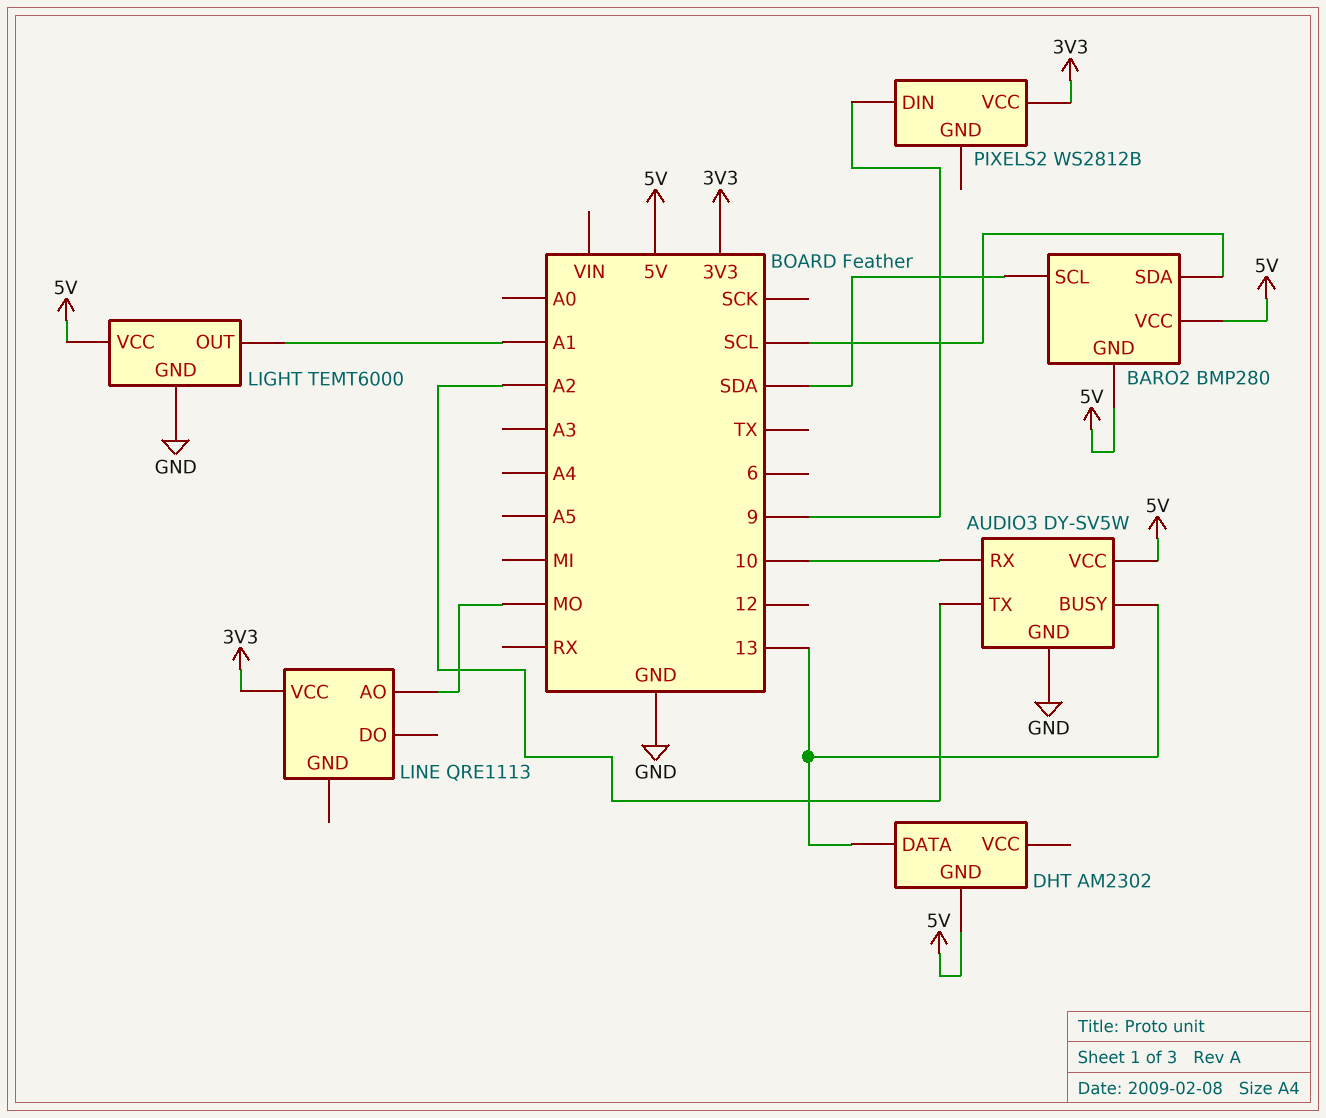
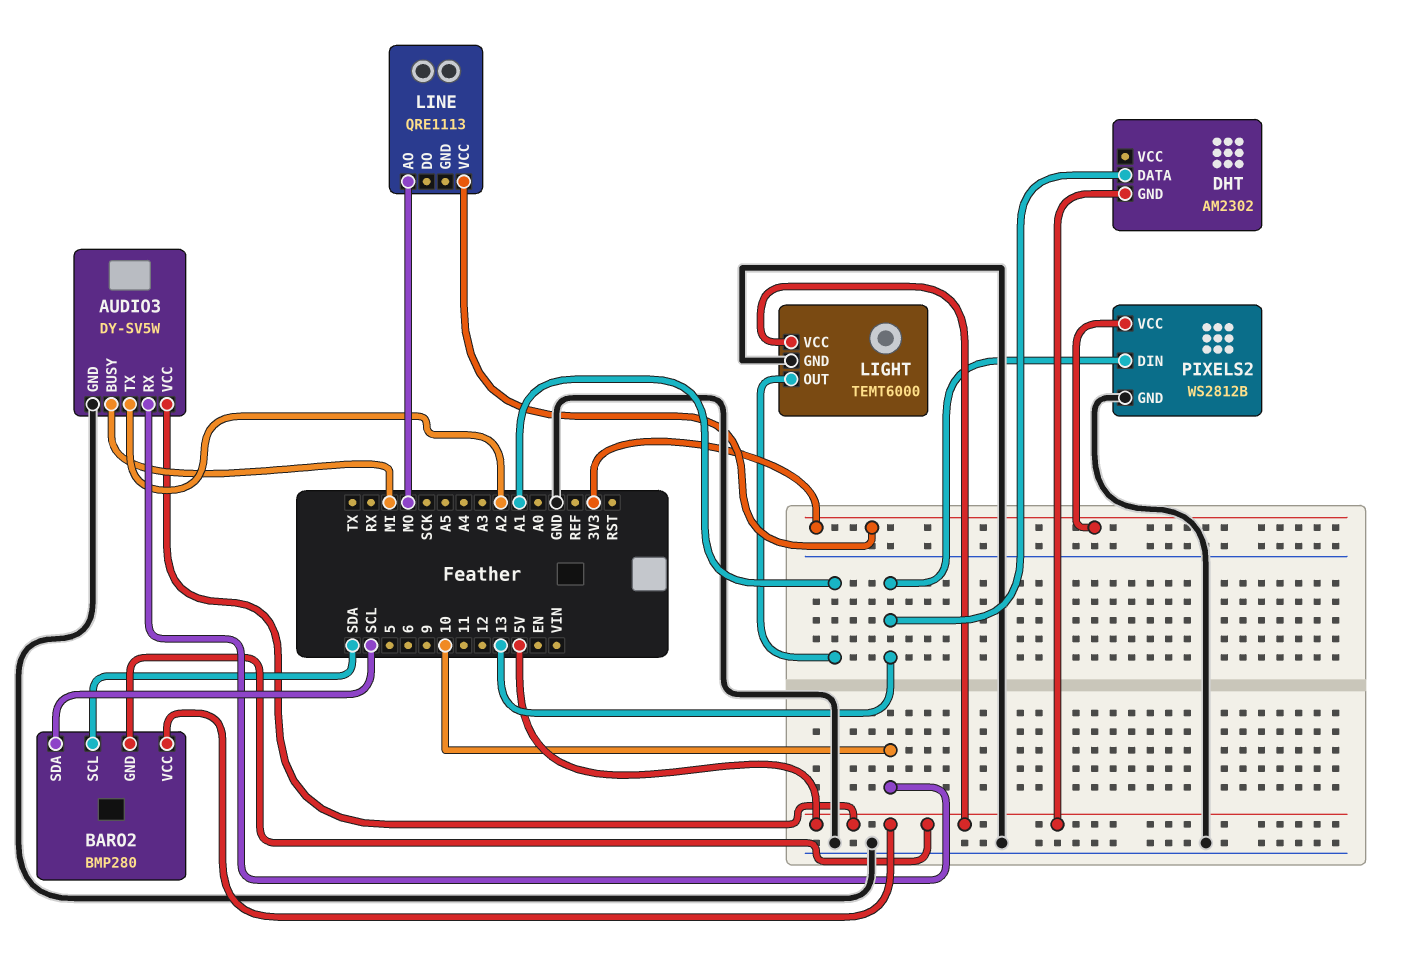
AUDIO3 pin BUSY: 13 -> MI
PIXELS2 pin DIN: 9 -> 13
PIXELS2 pin GND: none -> GND

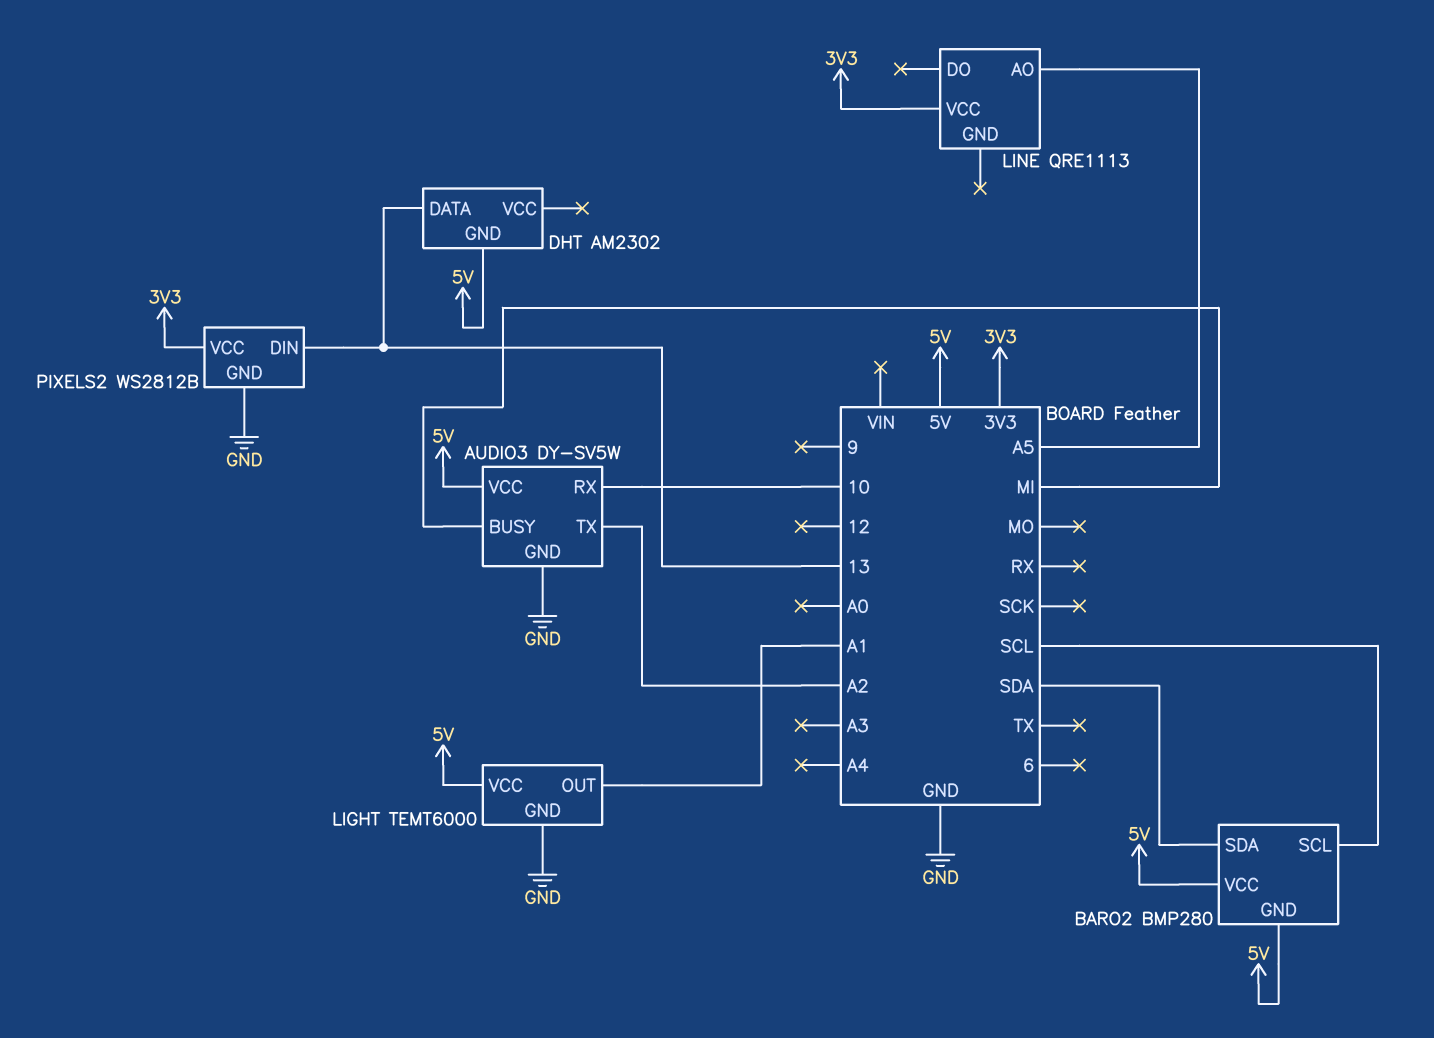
BARO2 pin SCL: SDA -> SCL
BARO2 pin SDA: SCL -> SDA
LINE pin AO: MO -> A5

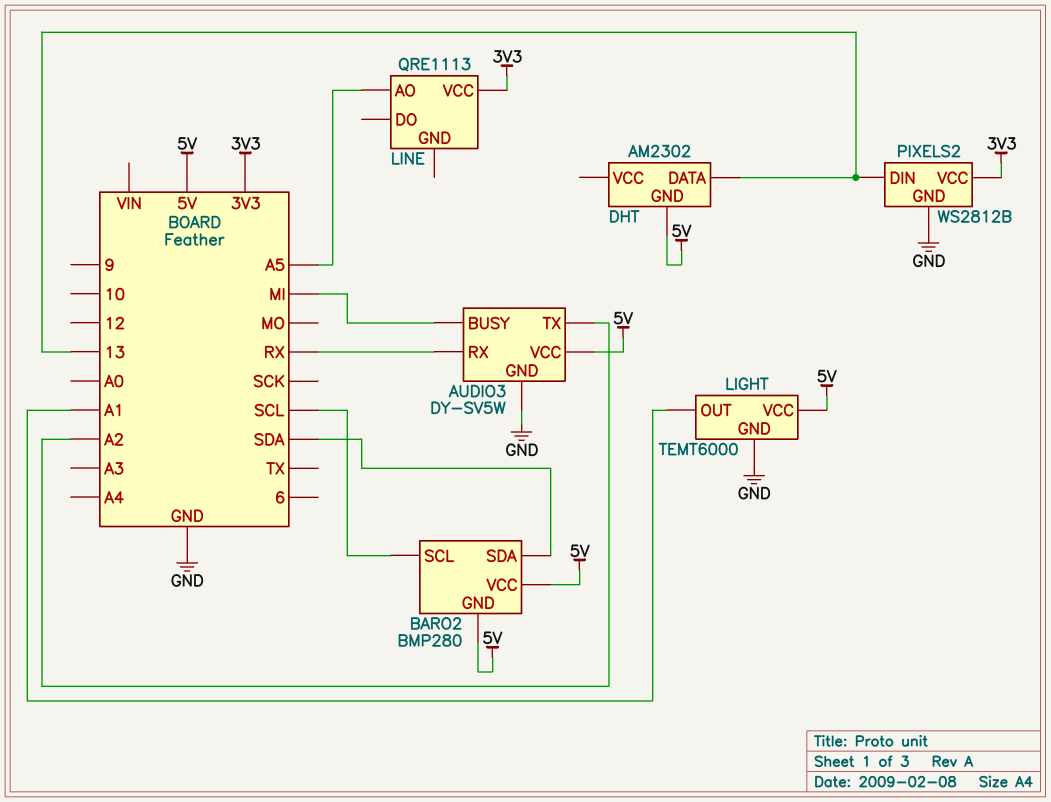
AUDIO3 pin RX: 10 -> RX

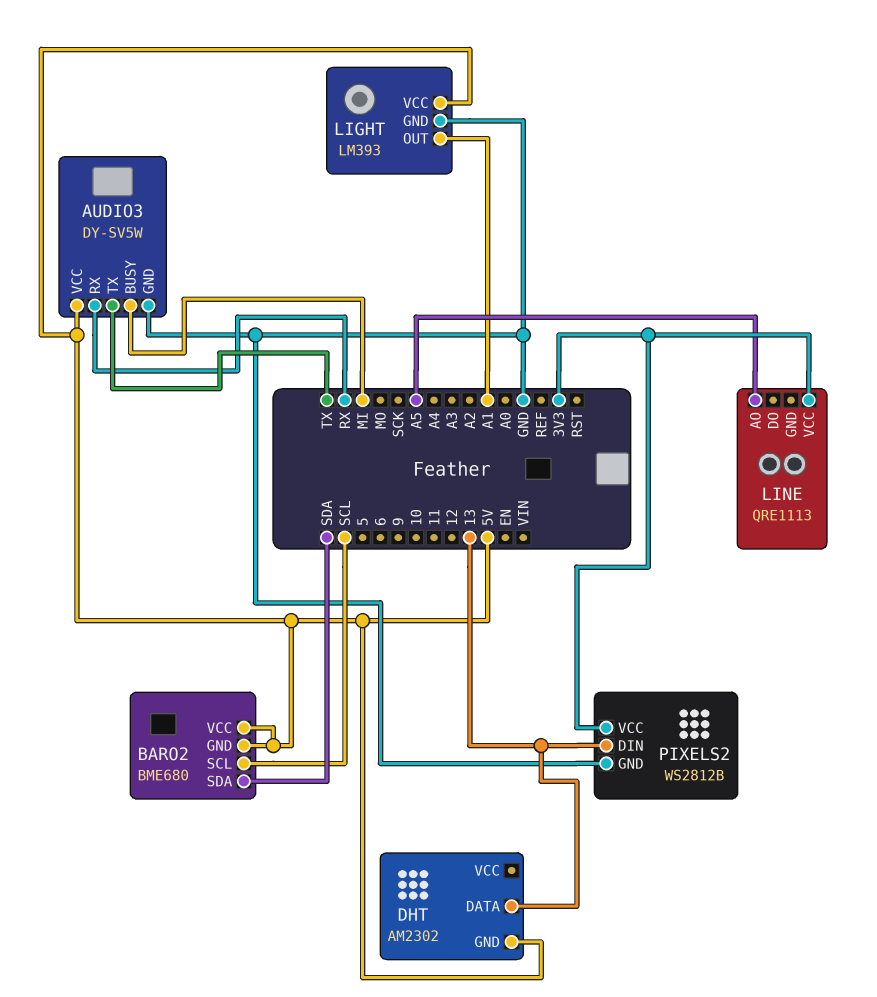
AUDIO3 pin TX: A2 -> TX
BARO2: BMP280 -> BME680
LIGHT: TEMT6000 -> LM393

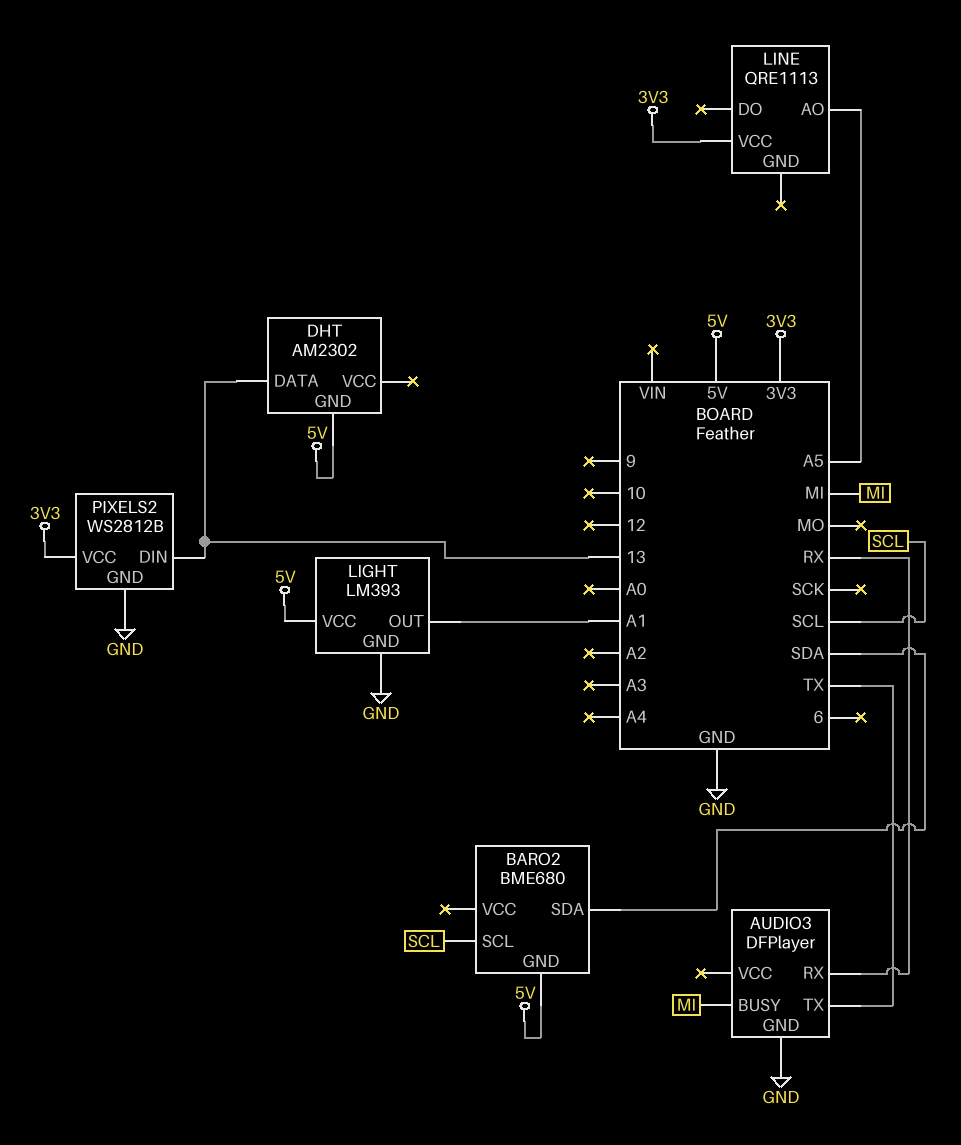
AUDIO3: DY-SV5W -> DFPlayer
AUDIO3 pin VCC: 5V -> none
BARO2 pin VCC: 5V -> none

